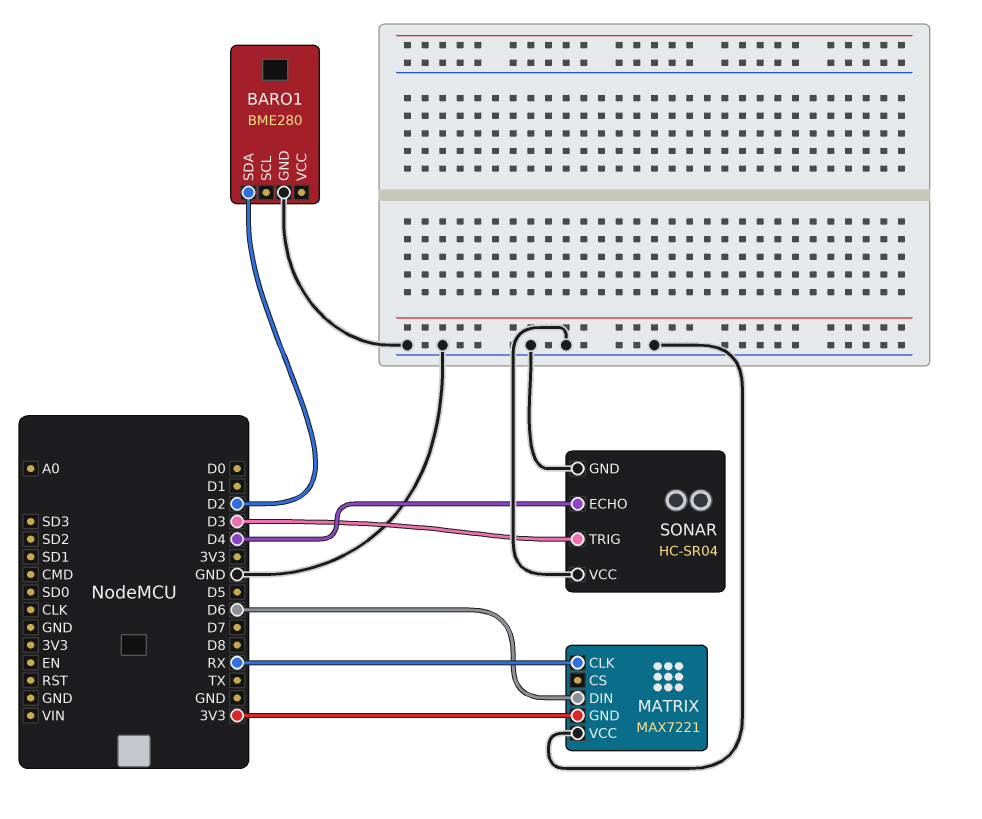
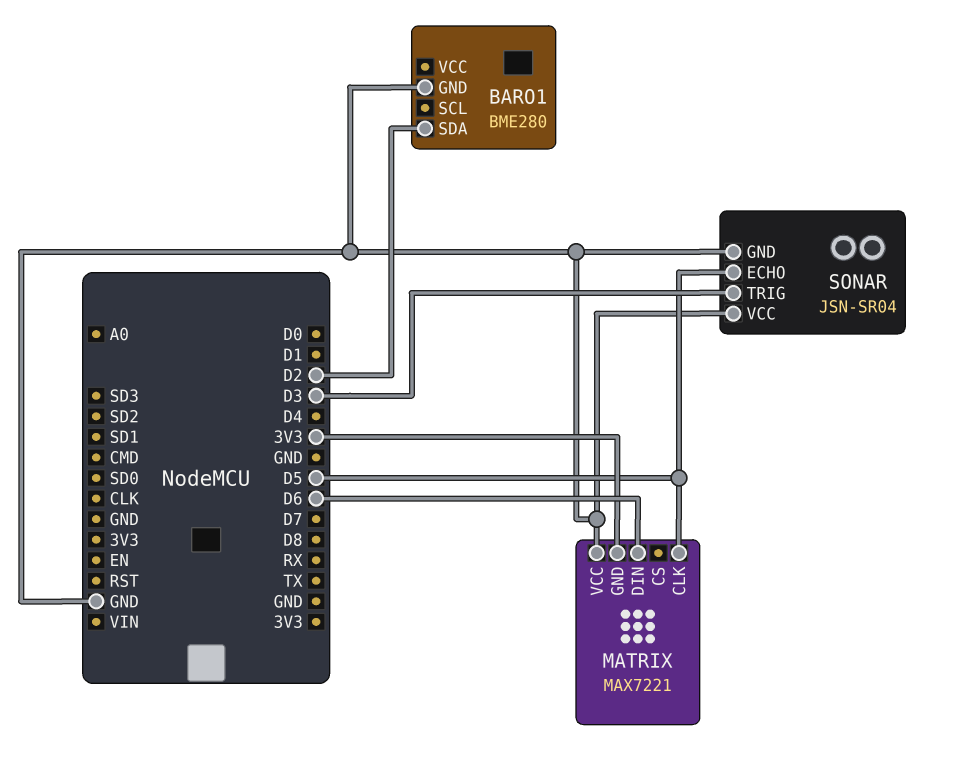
MATRIX pin CLK: RX -> D5
SONAR: HC-SR04 -> JSN-SR04
SONAR pin ECHO: D4 -> D5

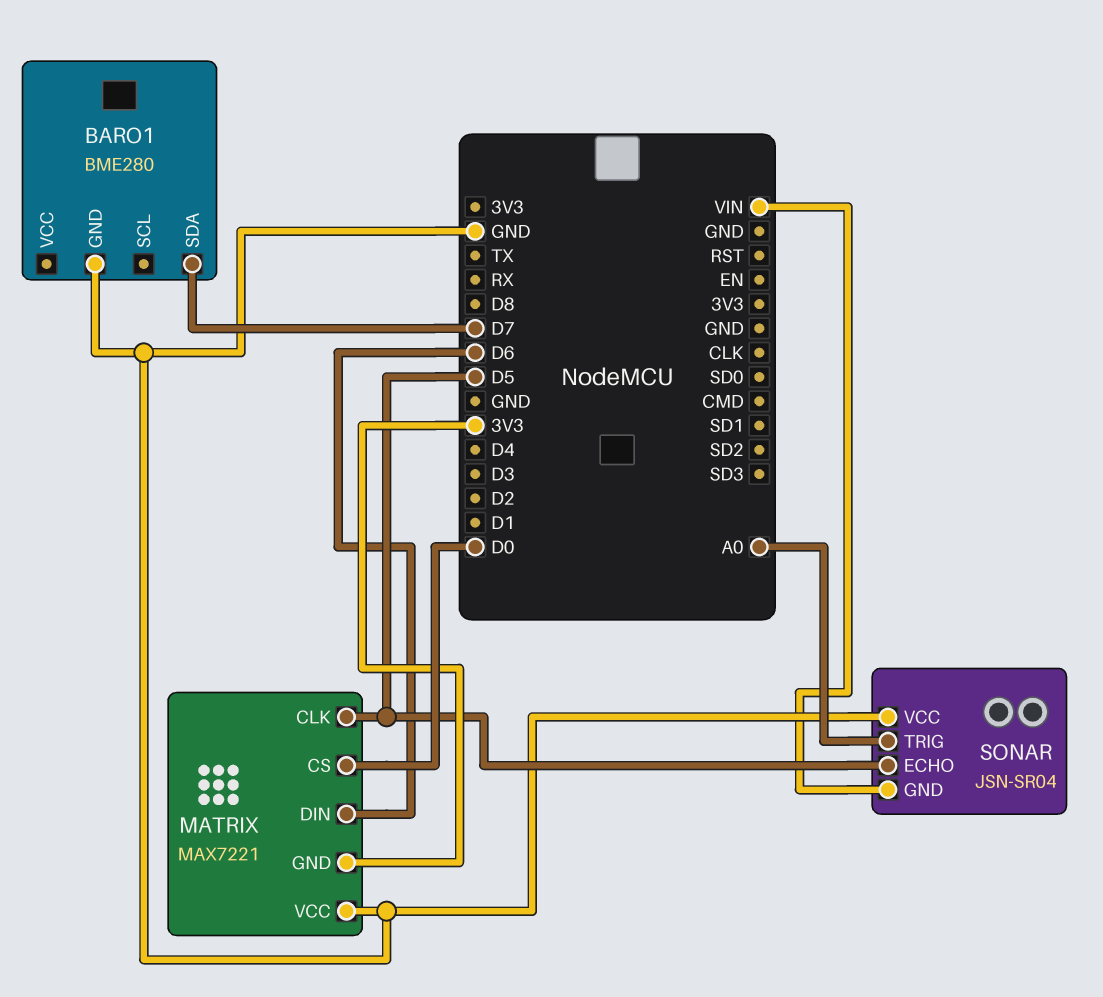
BARO1 pin SDA: D2 -> D7
MATRIX pin CS: none -> D0
SONAR pin GND: GND -> VIN
SONAR pin TRIG: D3 -> A0

